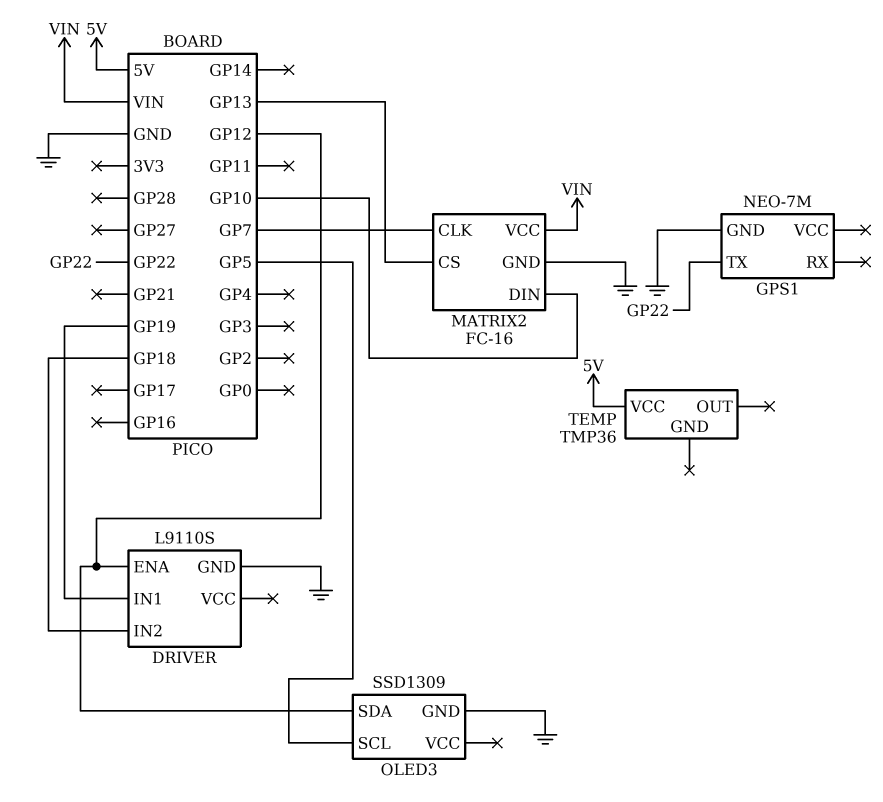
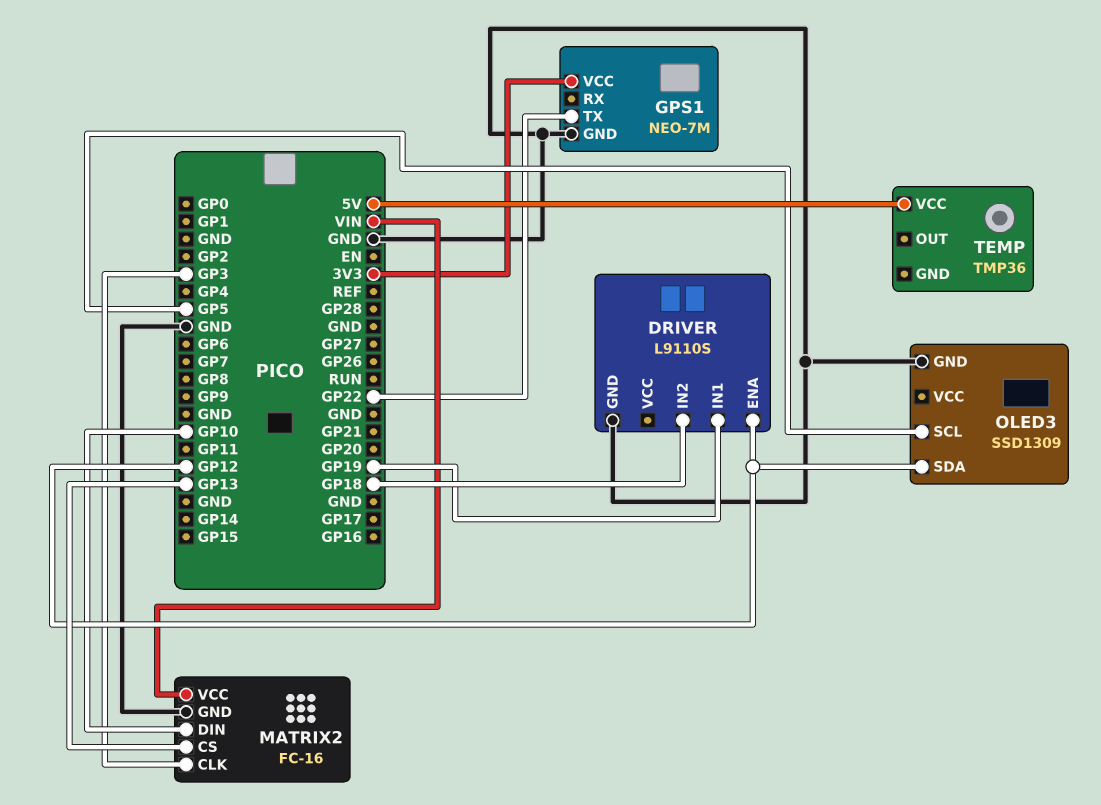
GPS1 pin VCC: none -> 3V3
MATRIX2 pin CLK: GP7 -> GP3

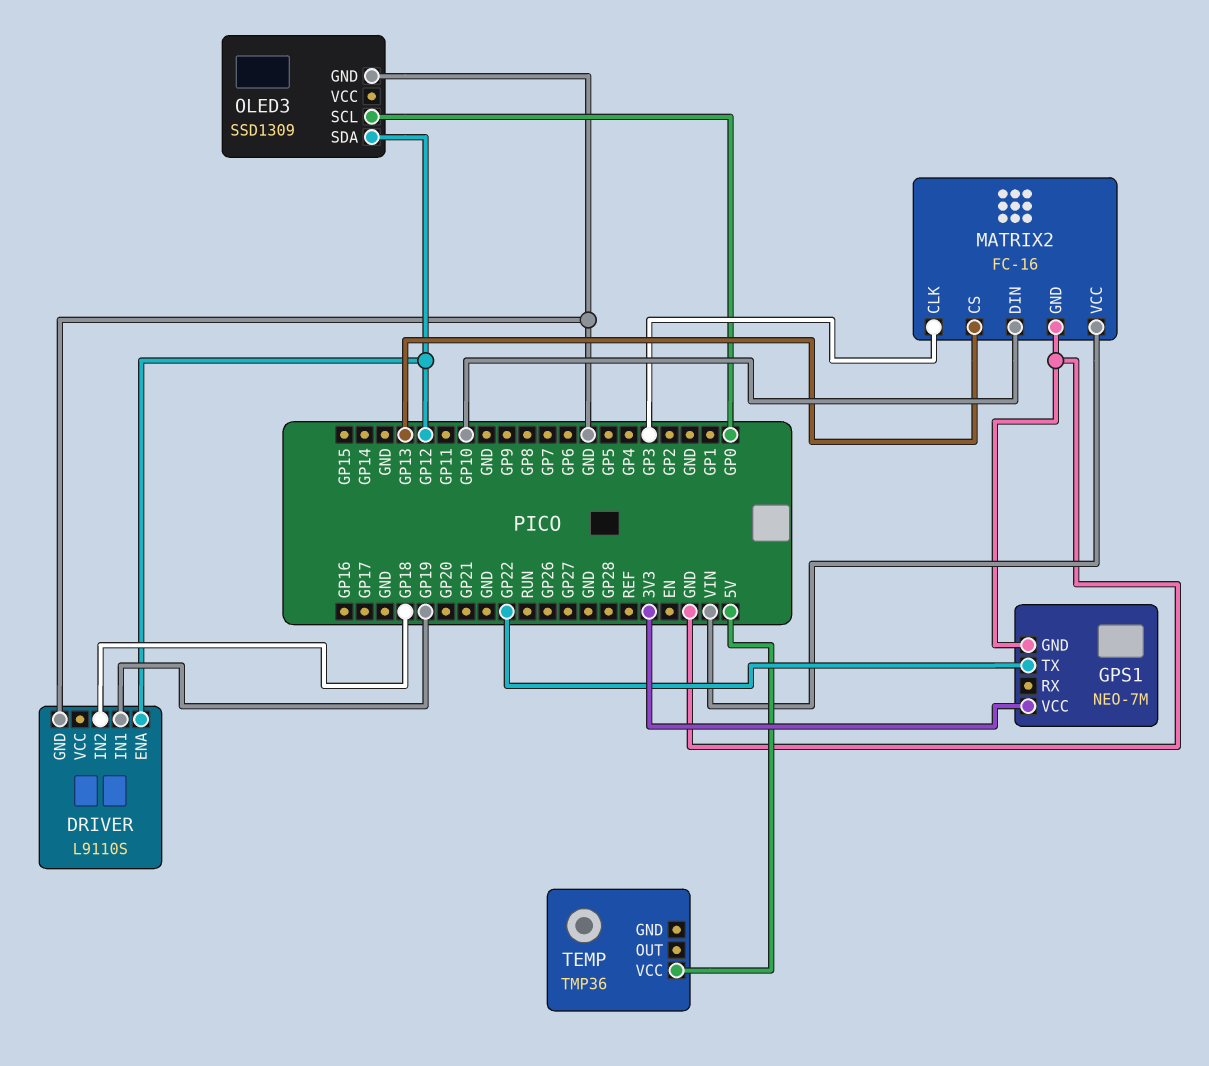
OLED3 pin SCL: GP5 -> GP0

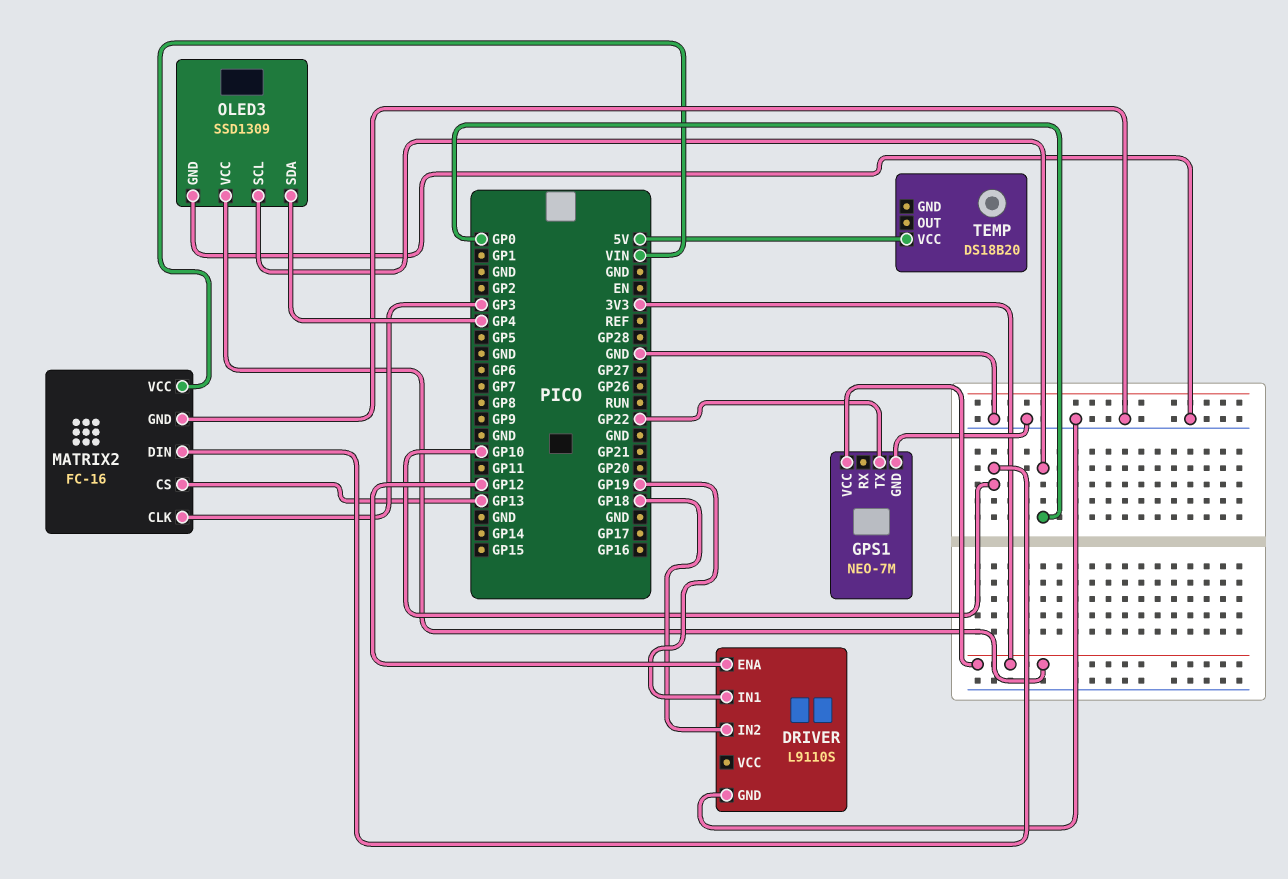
OLED3 pin SDA: GP12 -> GP4
OLED3 pin VCC: none -> 3V3
TEMP: TMP36 -> DS18B20

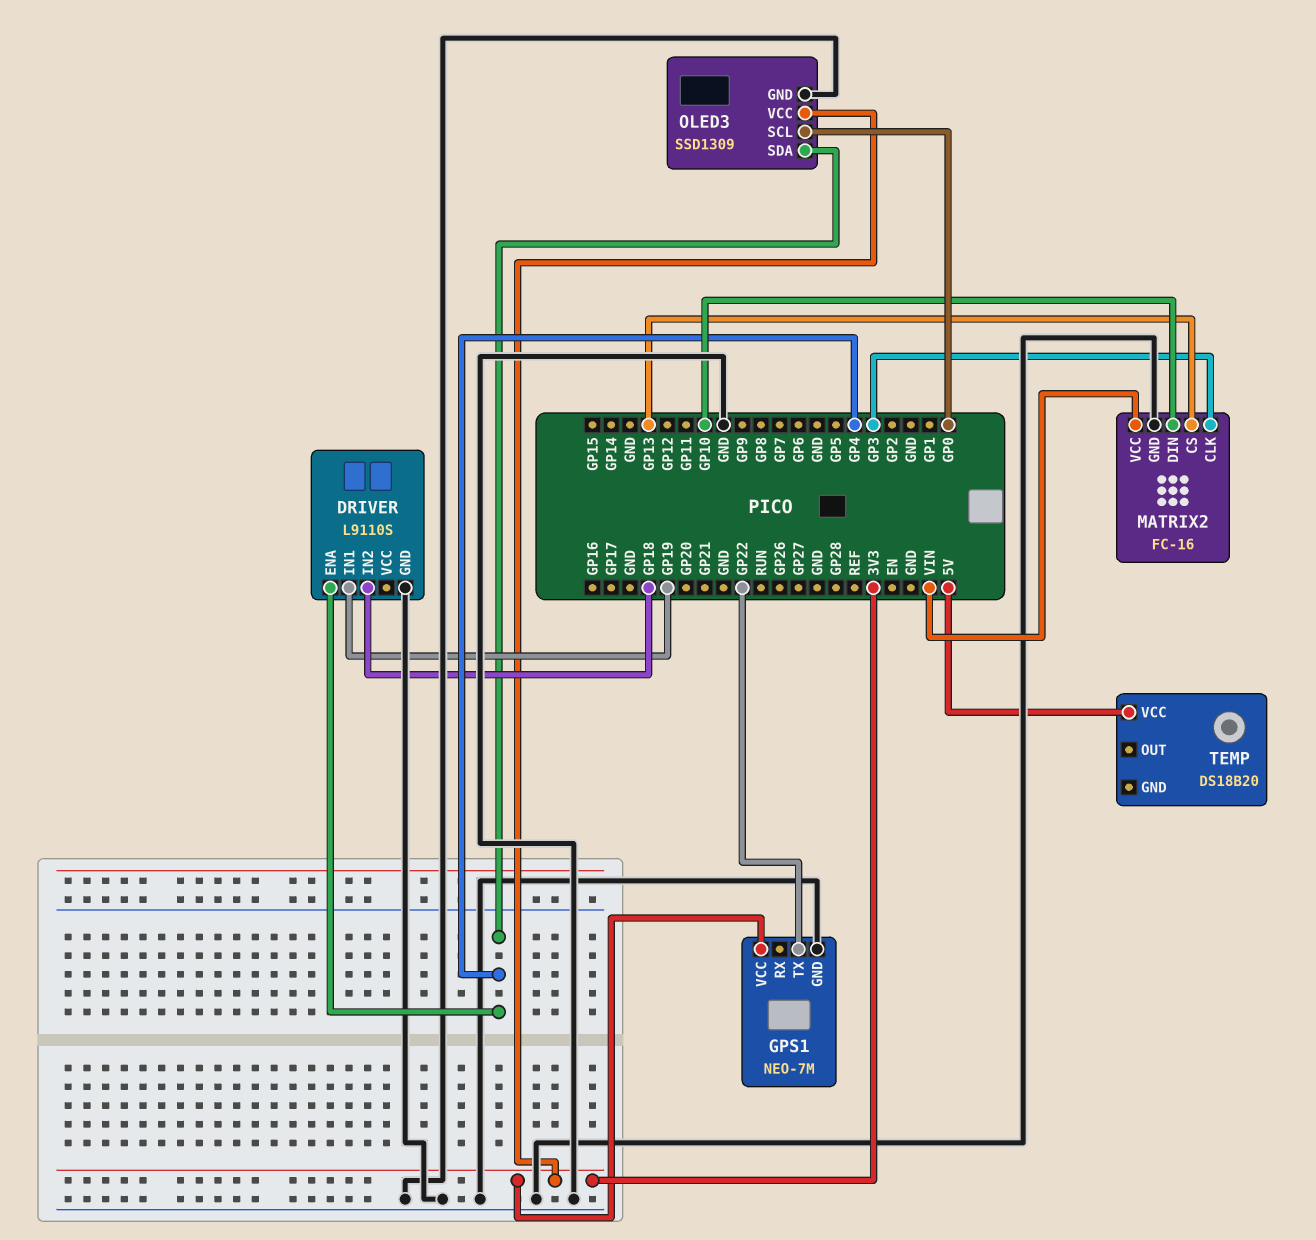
DRIVER pin ENA: GP12 -> GP4

